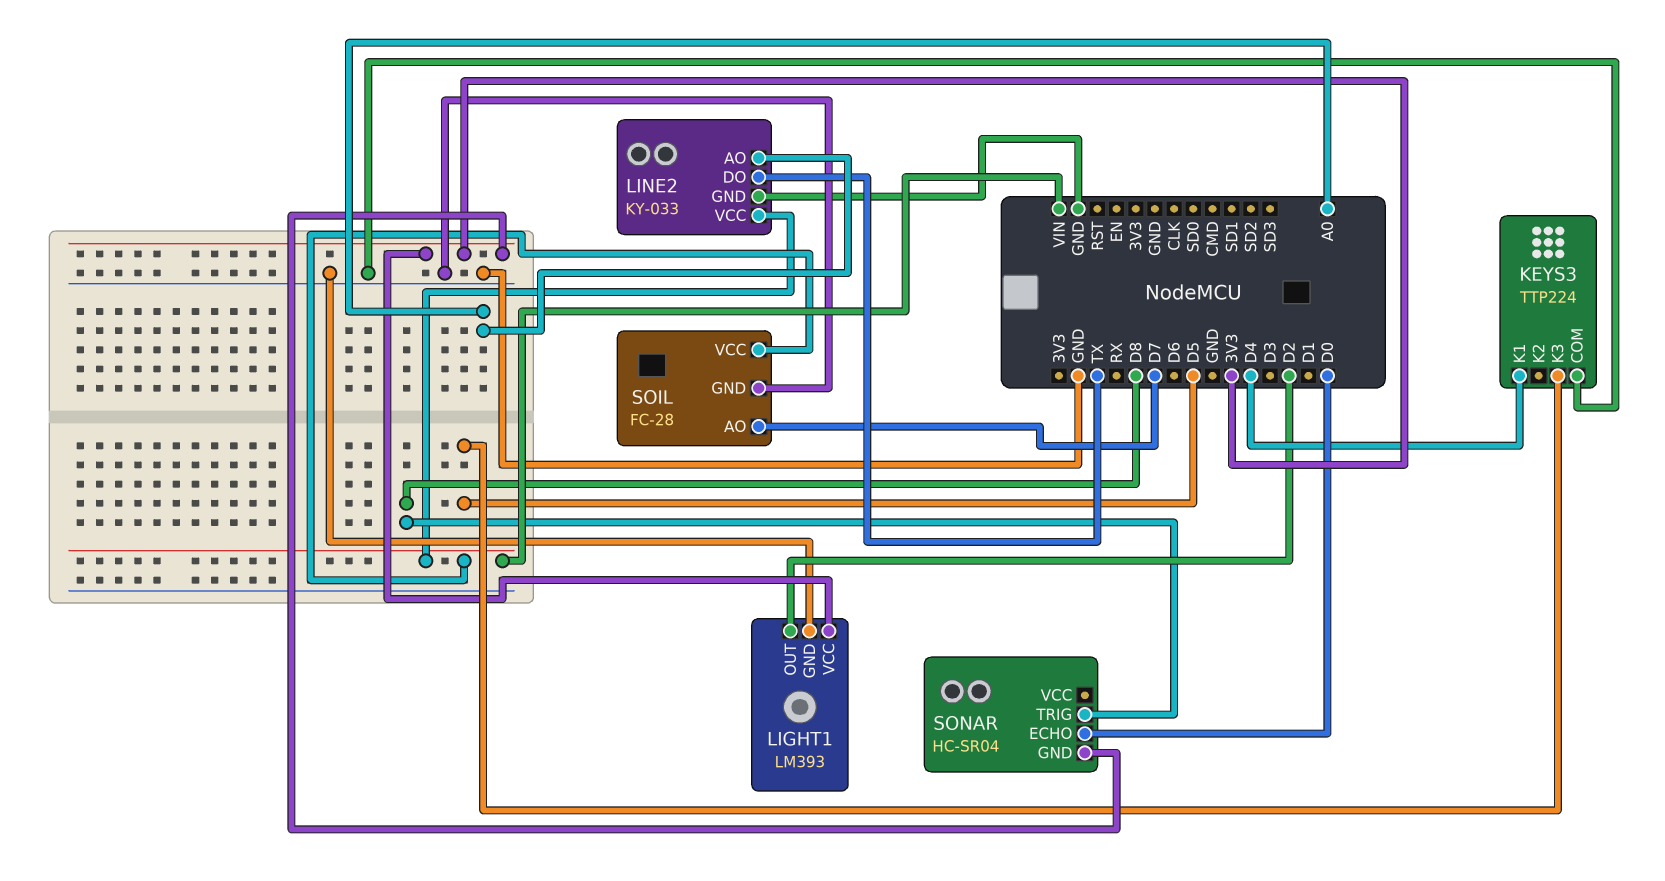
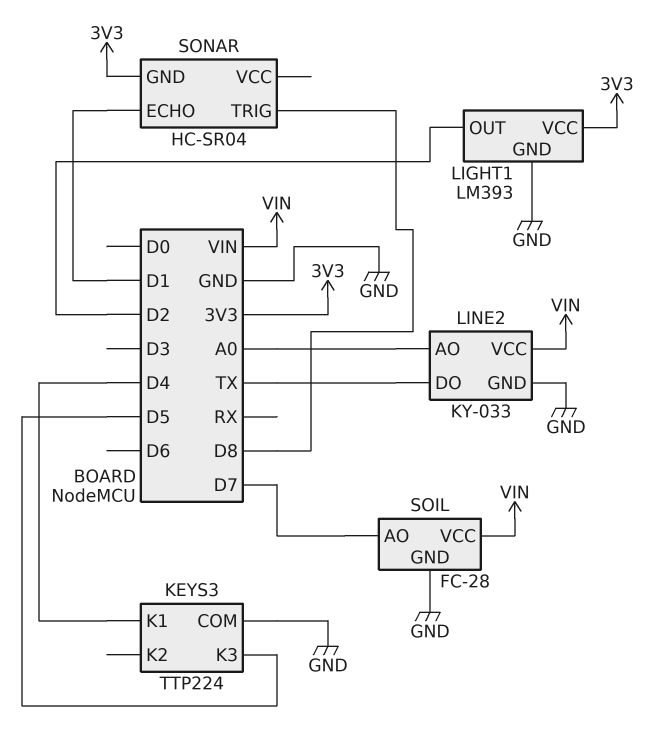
SONAR pin ECHO: D0 -> D1

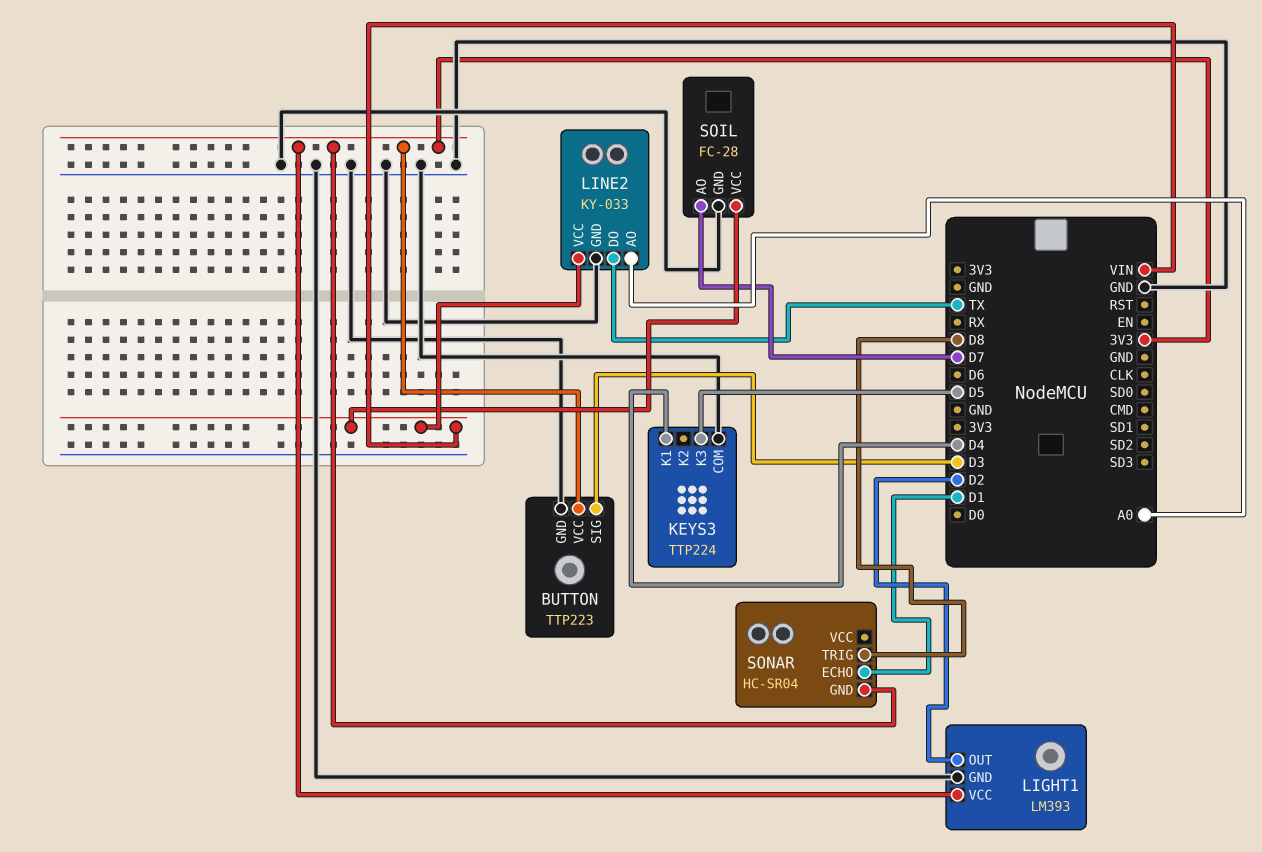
BUTTON: none -> TTP223
BUTTON pin GND: none -> GND
BUTTON pin SIG: none -> D3
BUTTON pin VCC: none -> 3V3

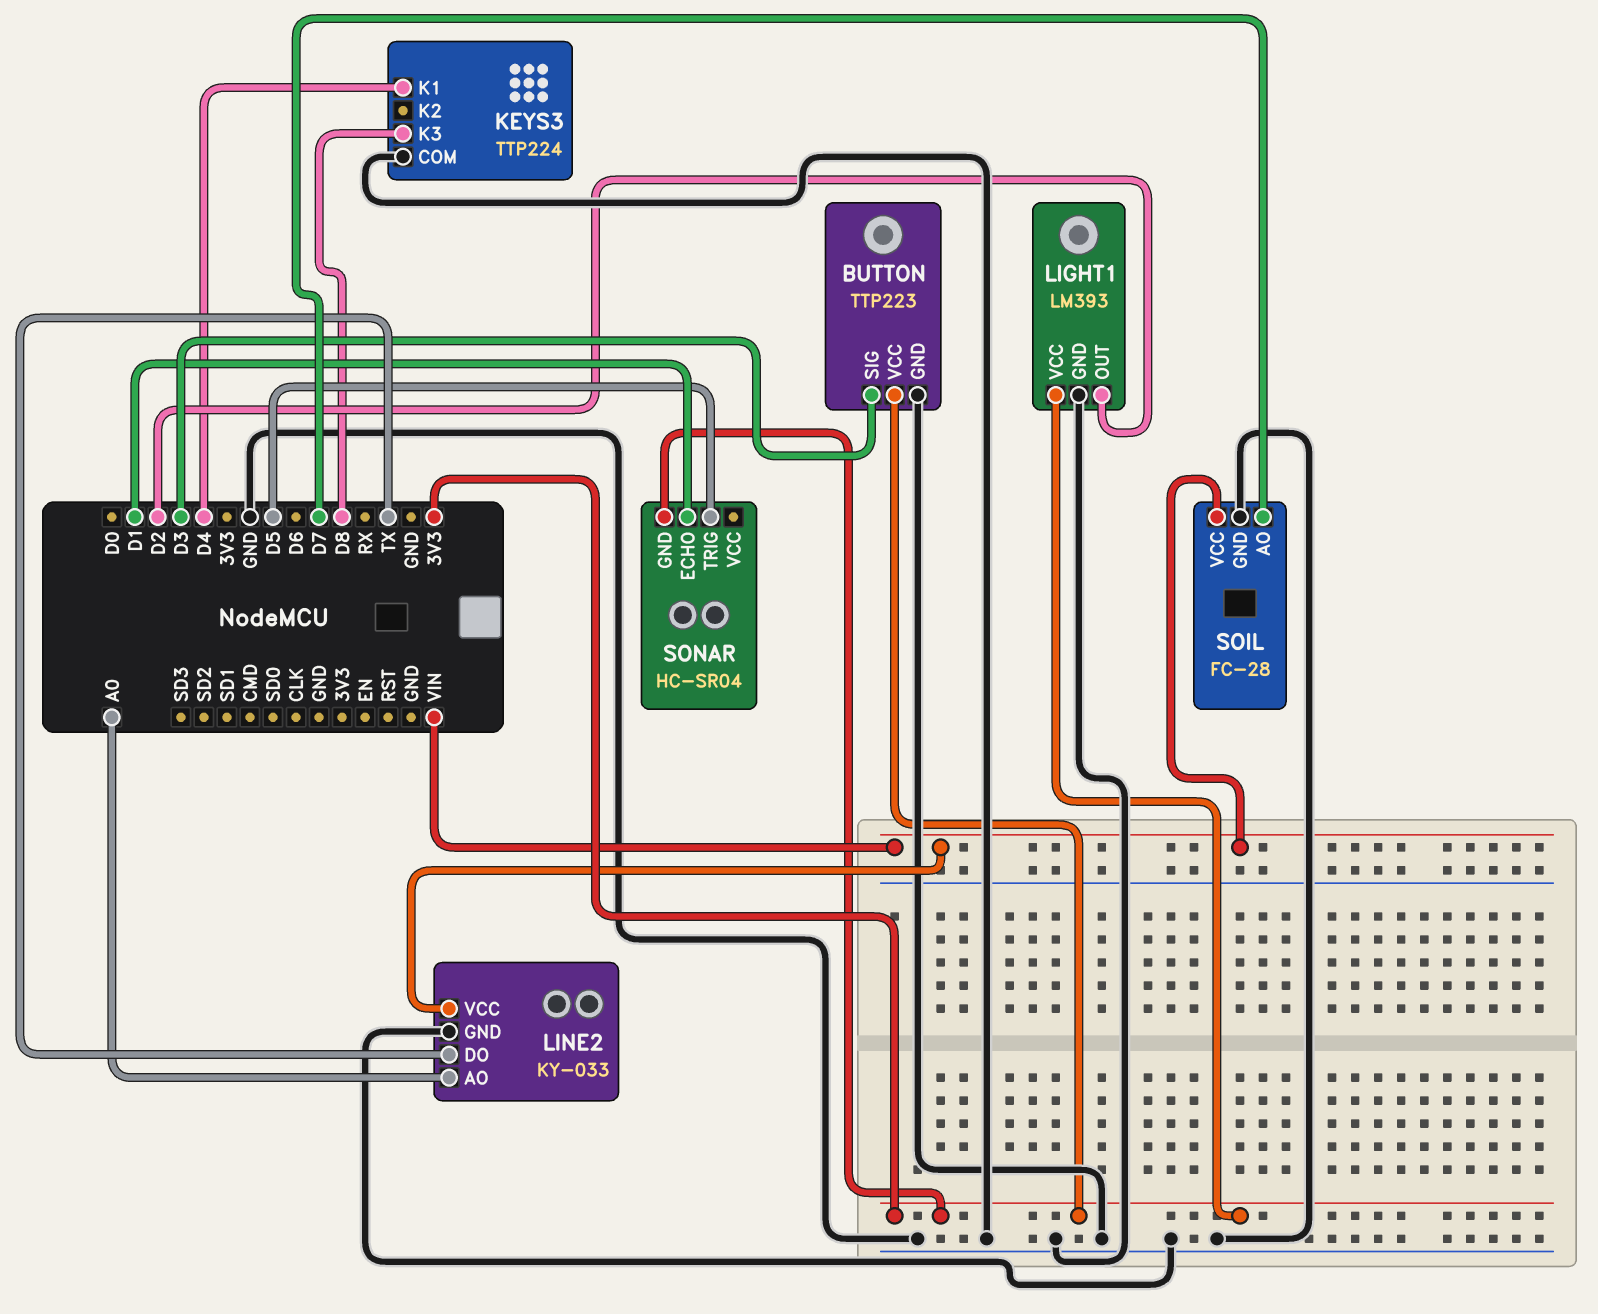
KEYS3 pin K3: D5 -> D8
SONAR pin TRIG: D8 -> D5

